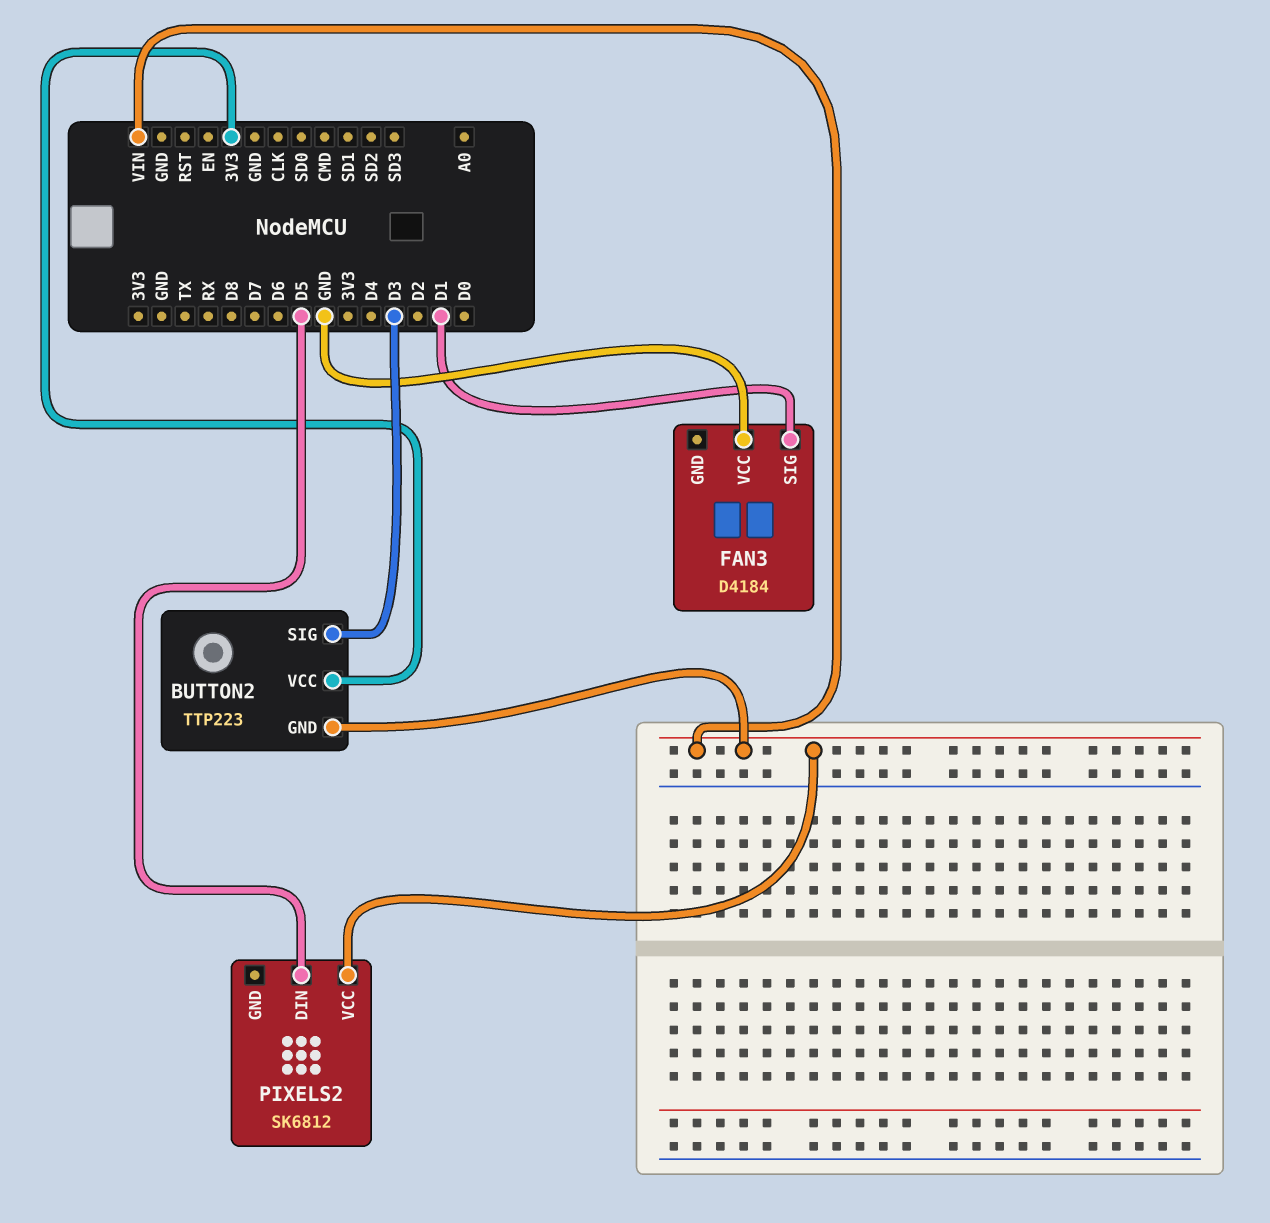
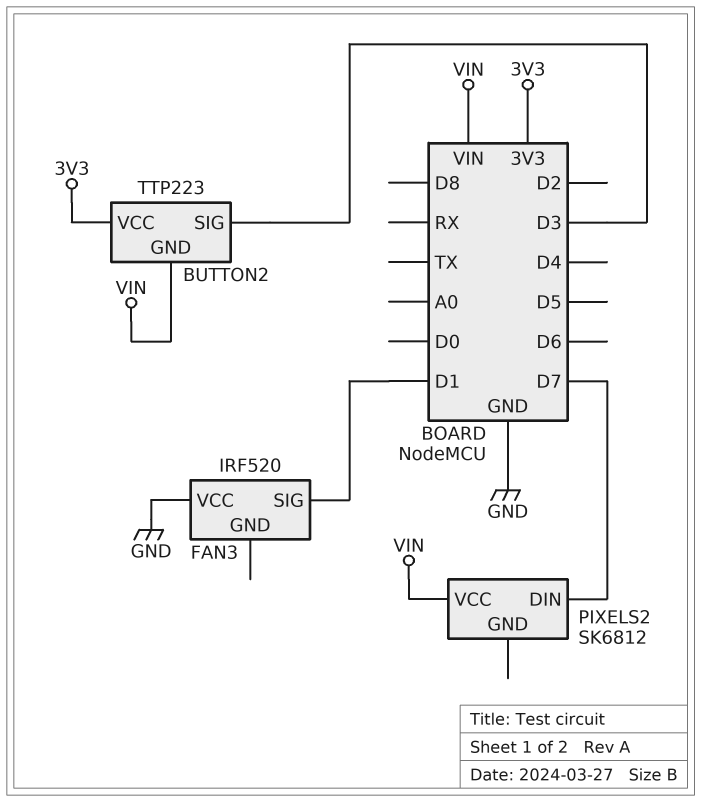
FAN3: D4184 -> IRF520
PIXELS2 pin DIN: D5 -> D7

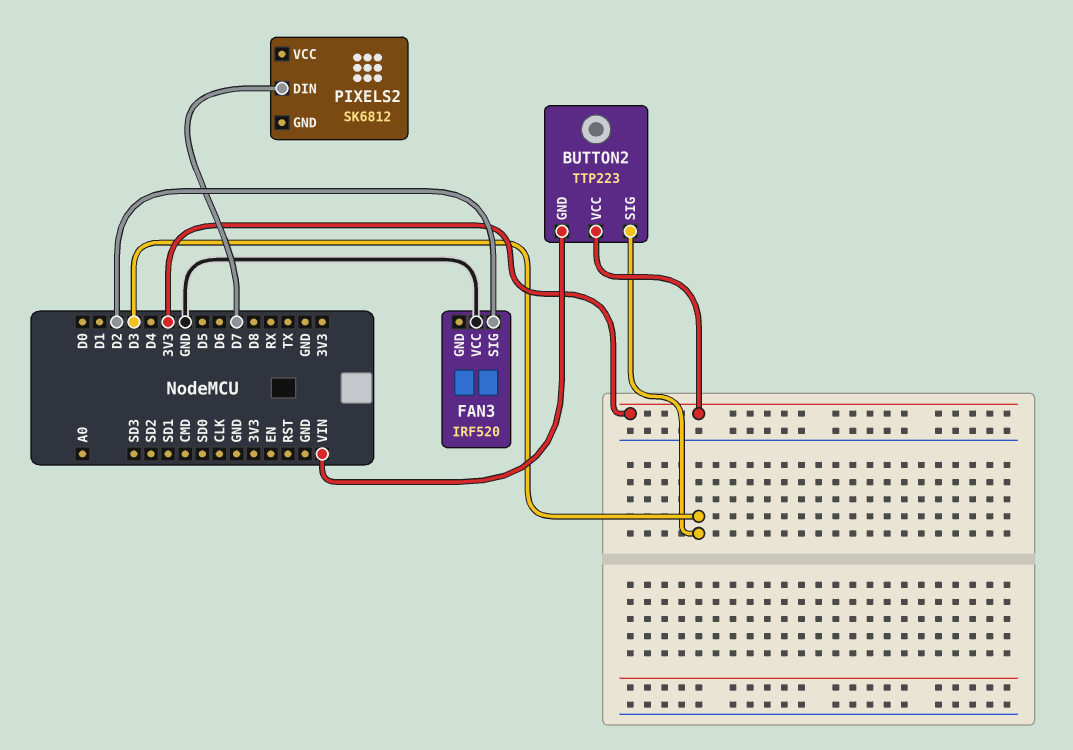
FAN3 pin SIG: D1 -> D2
PIXELS2 pin VCC: VIN -> none

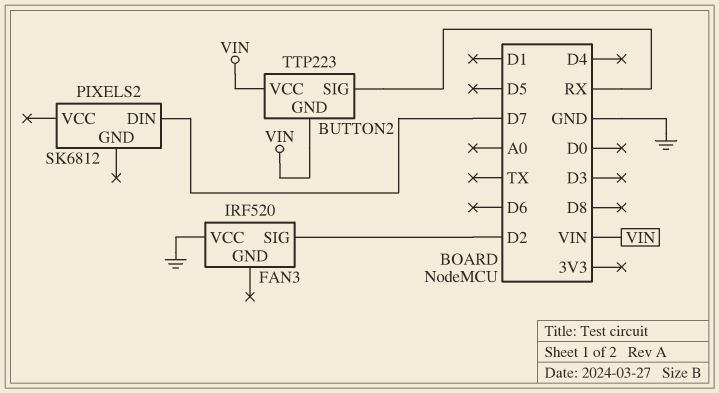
BUTTON2 pin SIG: D3 -> RX
BUTTON2 pin VCC: 3V3 -> VIN

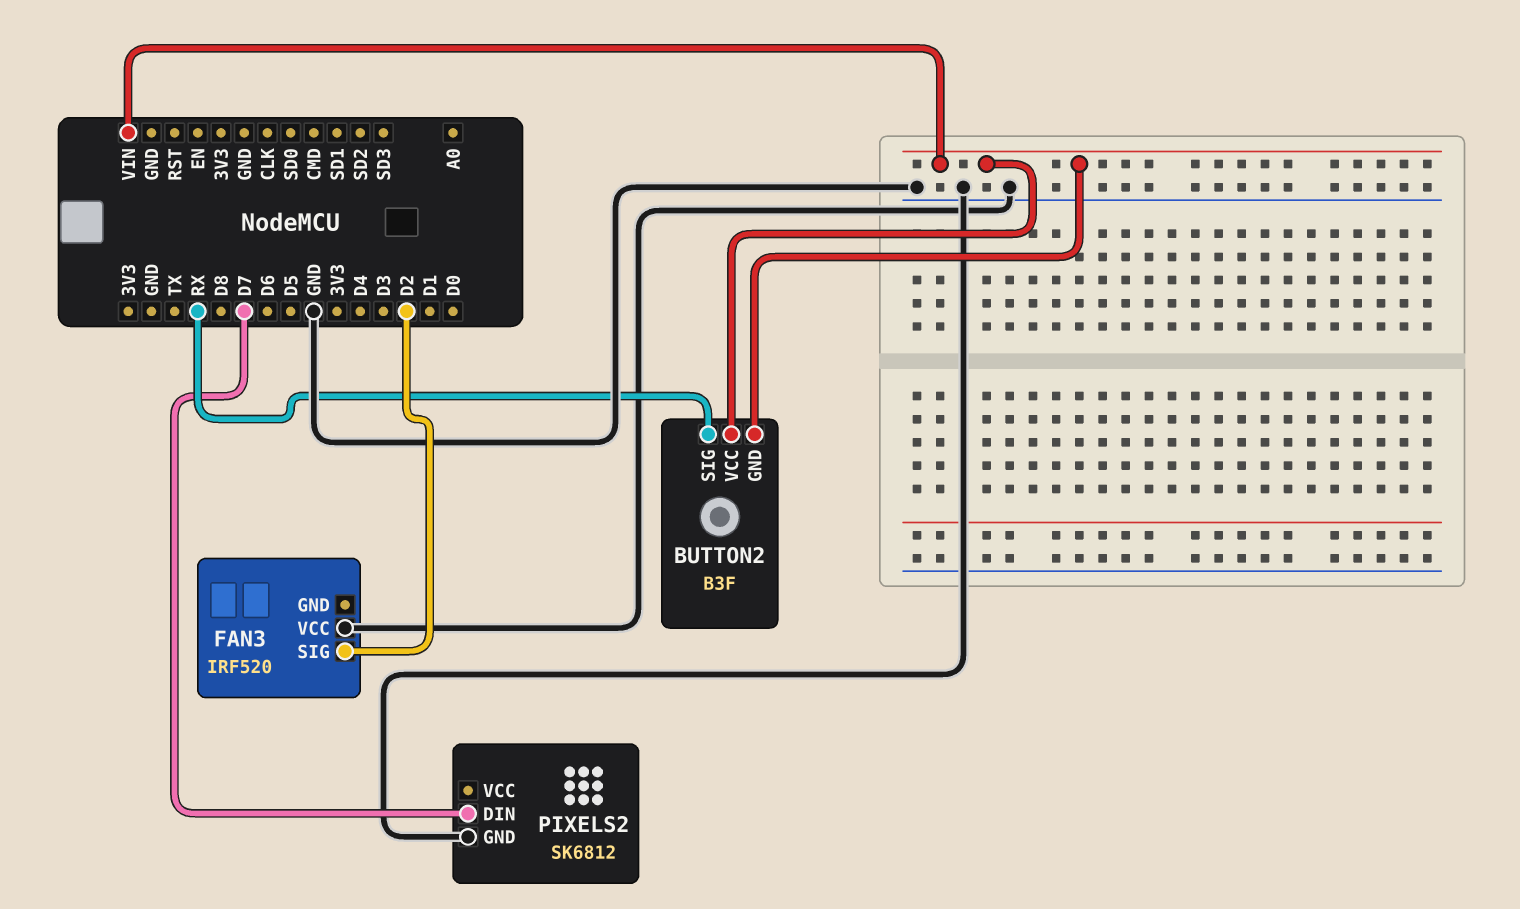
BUTTON2: TTP223 -> B3F
PIXELS2 pin GND: none -> GND

